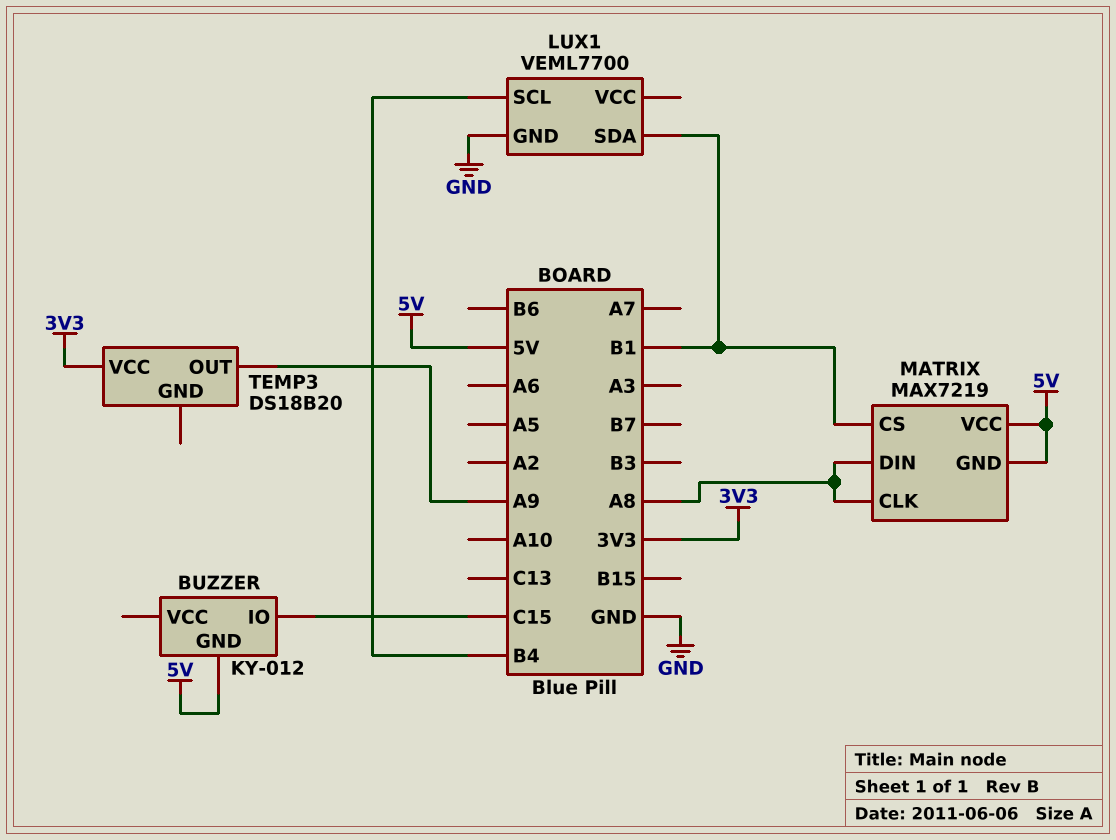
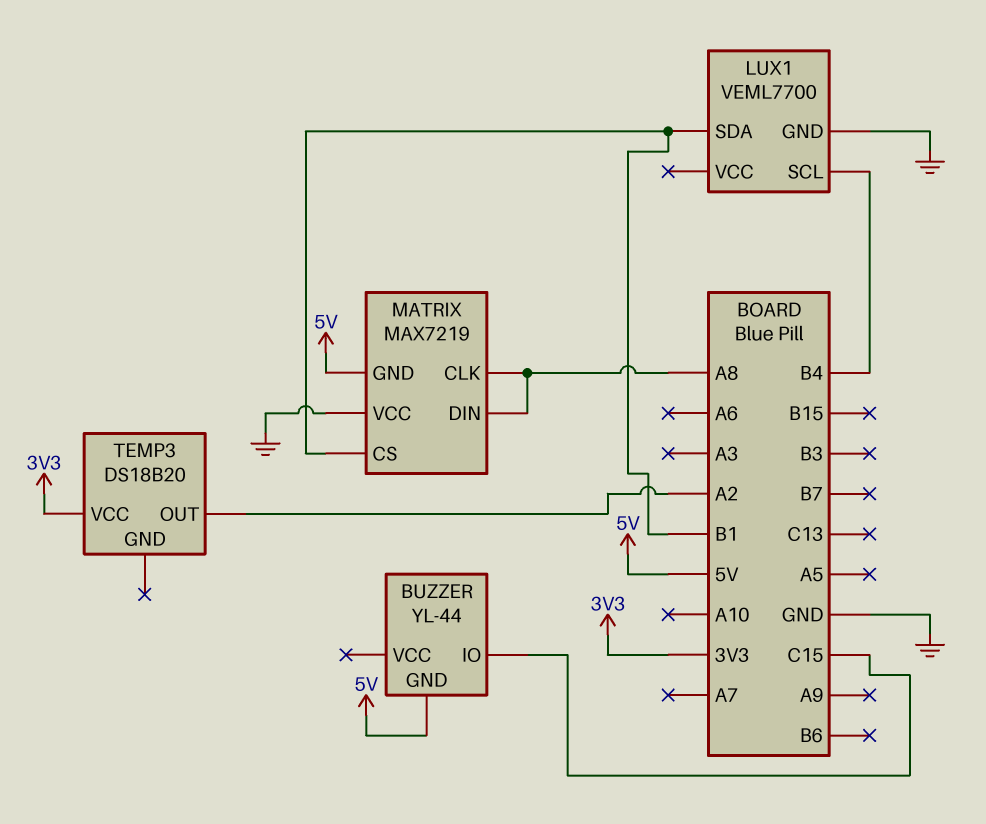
BUZZER: KY-012 -> YL-44
MATRIX pin VCC: 5V -> GND
TEMP3 pin OUT: A9 -> A2

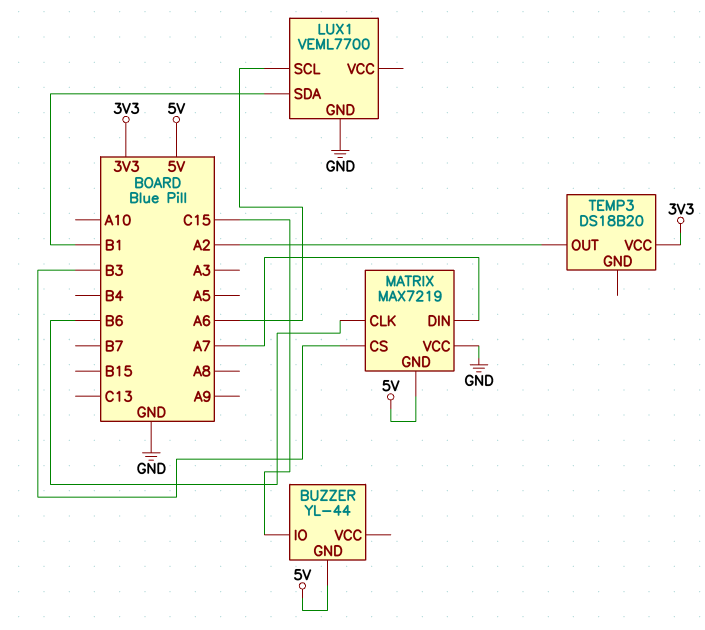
LUX1 pin SCL: B4 -> A6
MATRIX pin CLK: A8 -> B6
MATRIX pin CS: B1 -> B3
MATRIX pin DIN: A8 -> A7

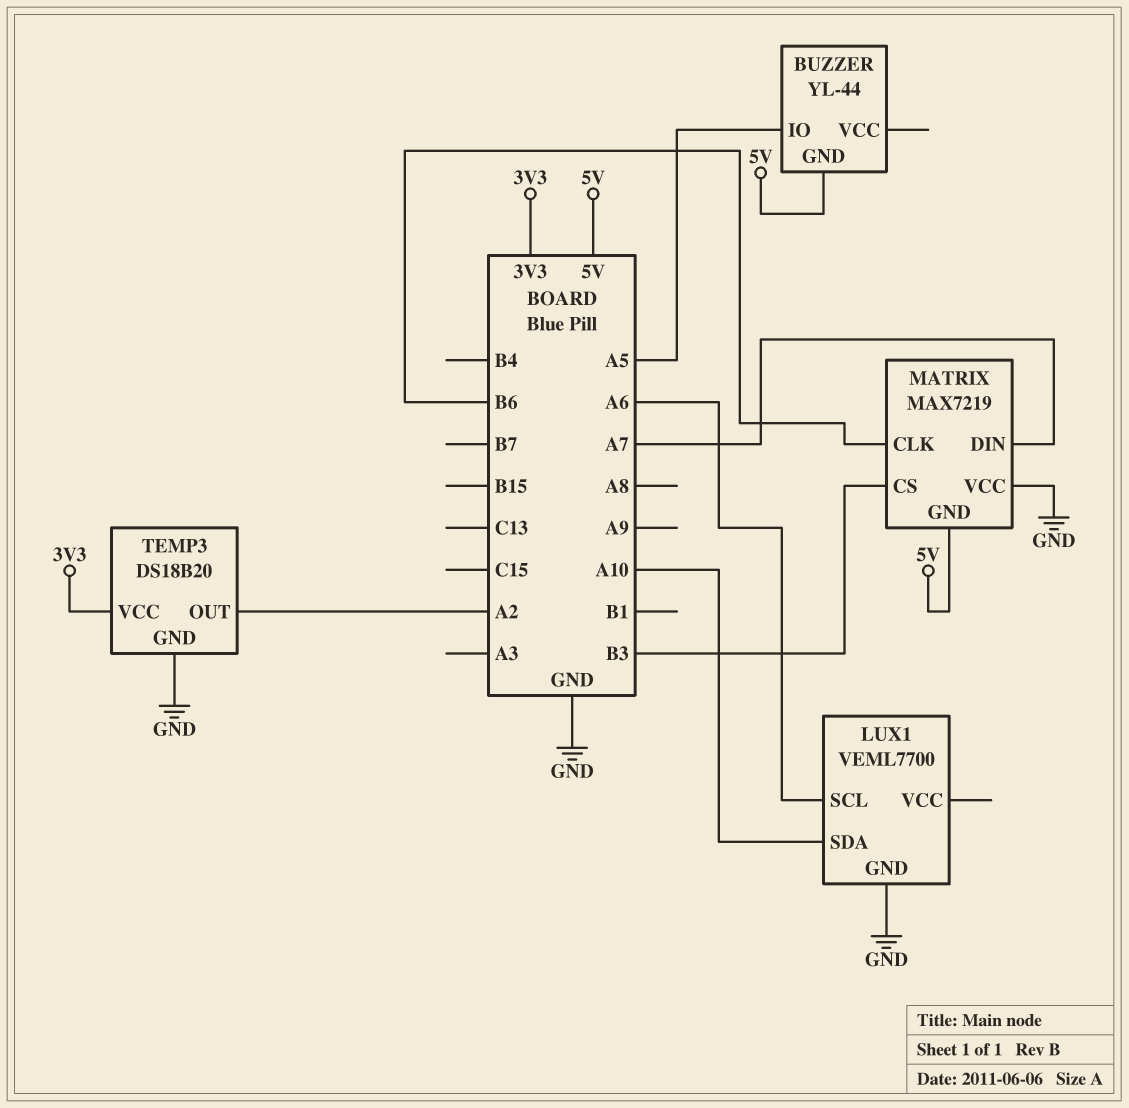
BUZZER pin IO: C15 -> A5
LUX1 pin SDA: B1 -> A10
TEMP3 pin GND: none -> GND

